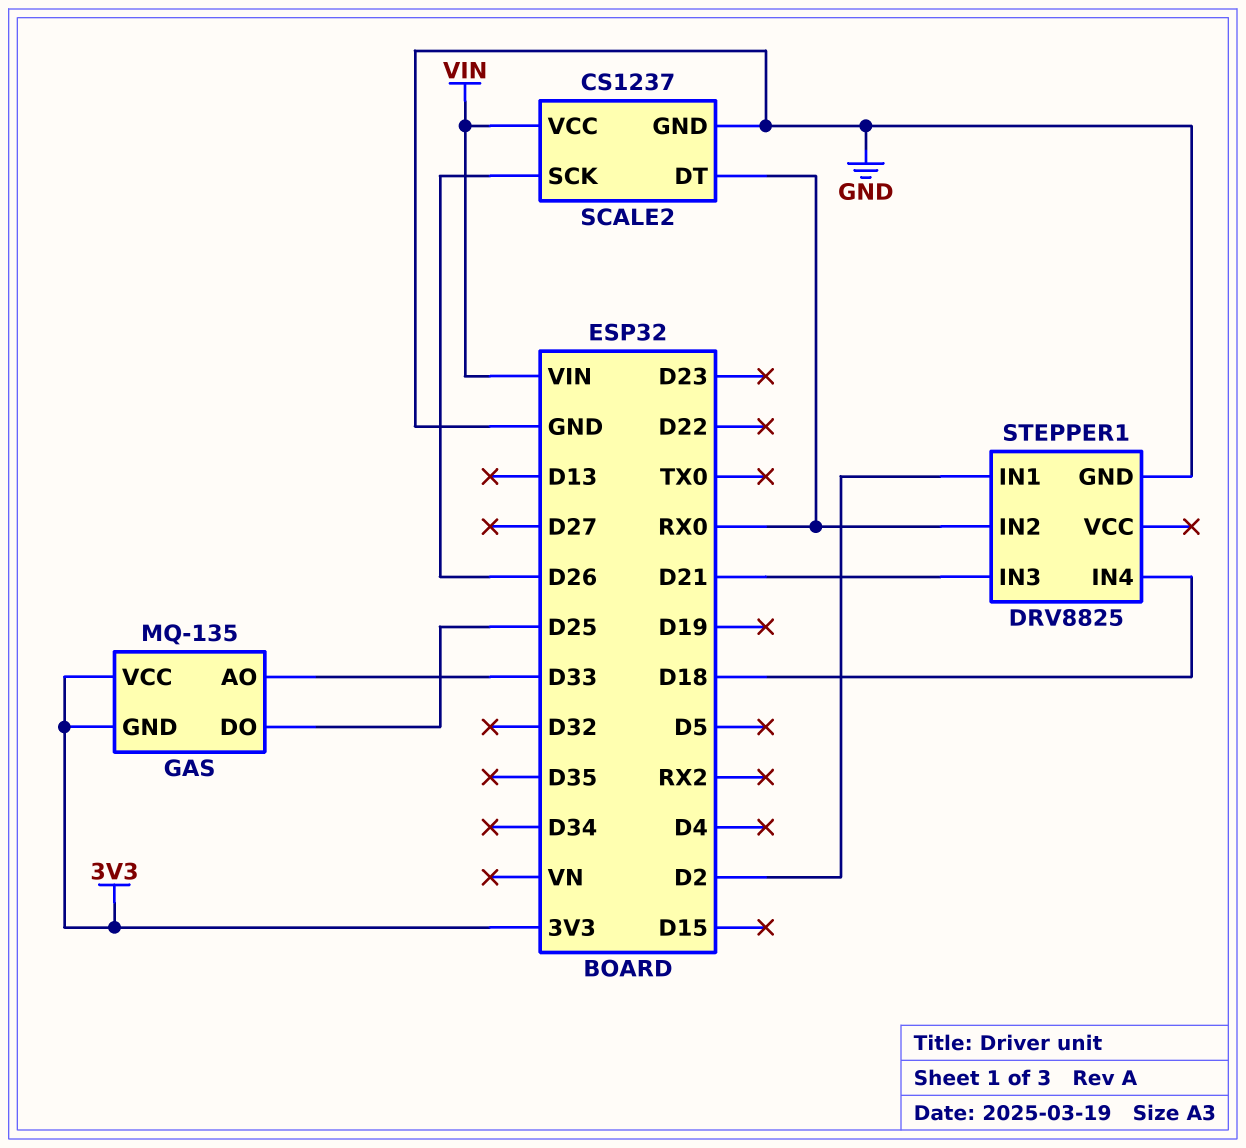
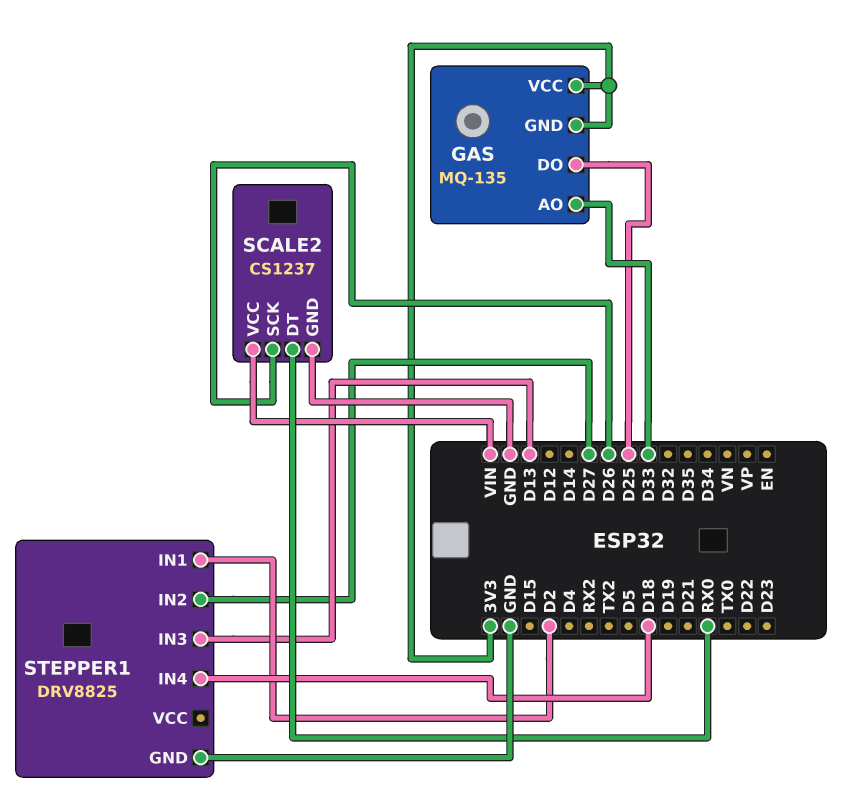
STEPPER1 pin IN2: RX0 -> D27
STEPPER1 pin IN3: D21 -> D13

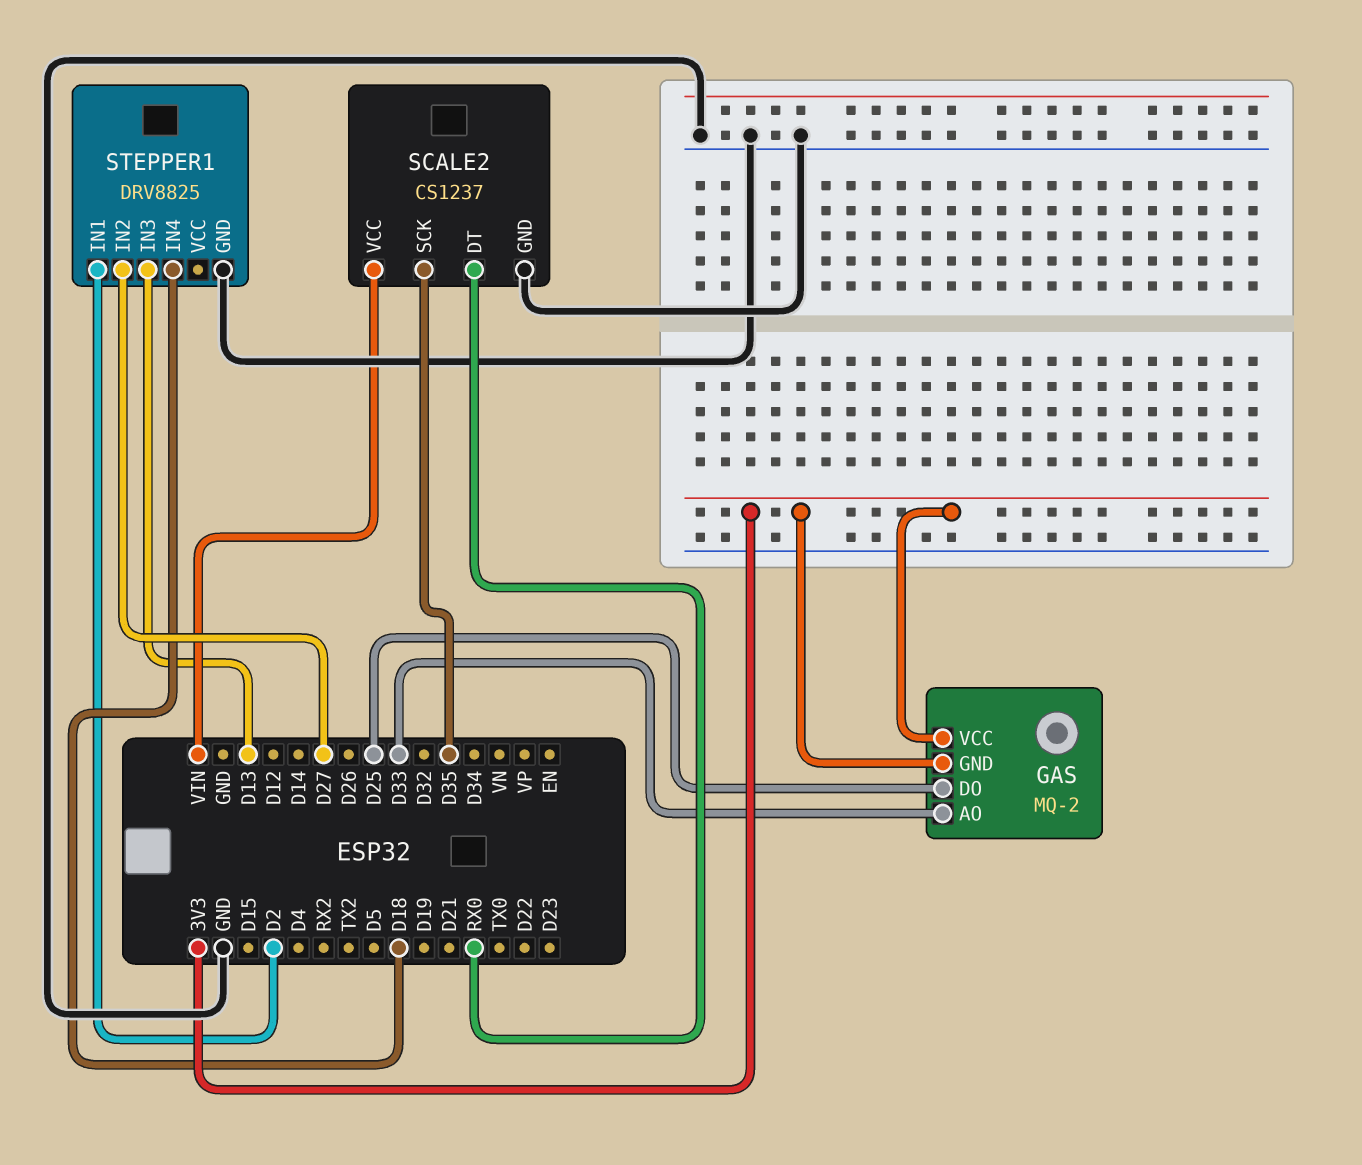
GAS: MQ-135 -> MQ-2
SCALE2 pin SCK: D26 -> D35

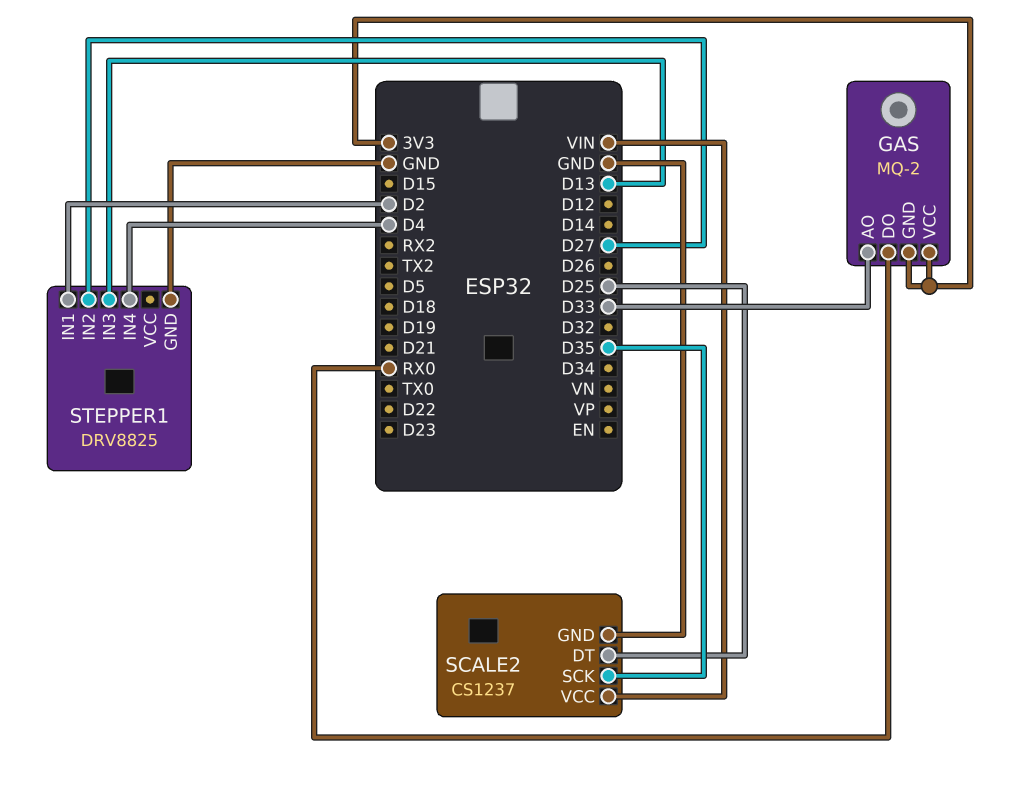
GAS pin DO: D25 -> RX0
SCALE2 pin DT: RX0 -> D25
STEPPER1 pin IN4: D18 -> D4

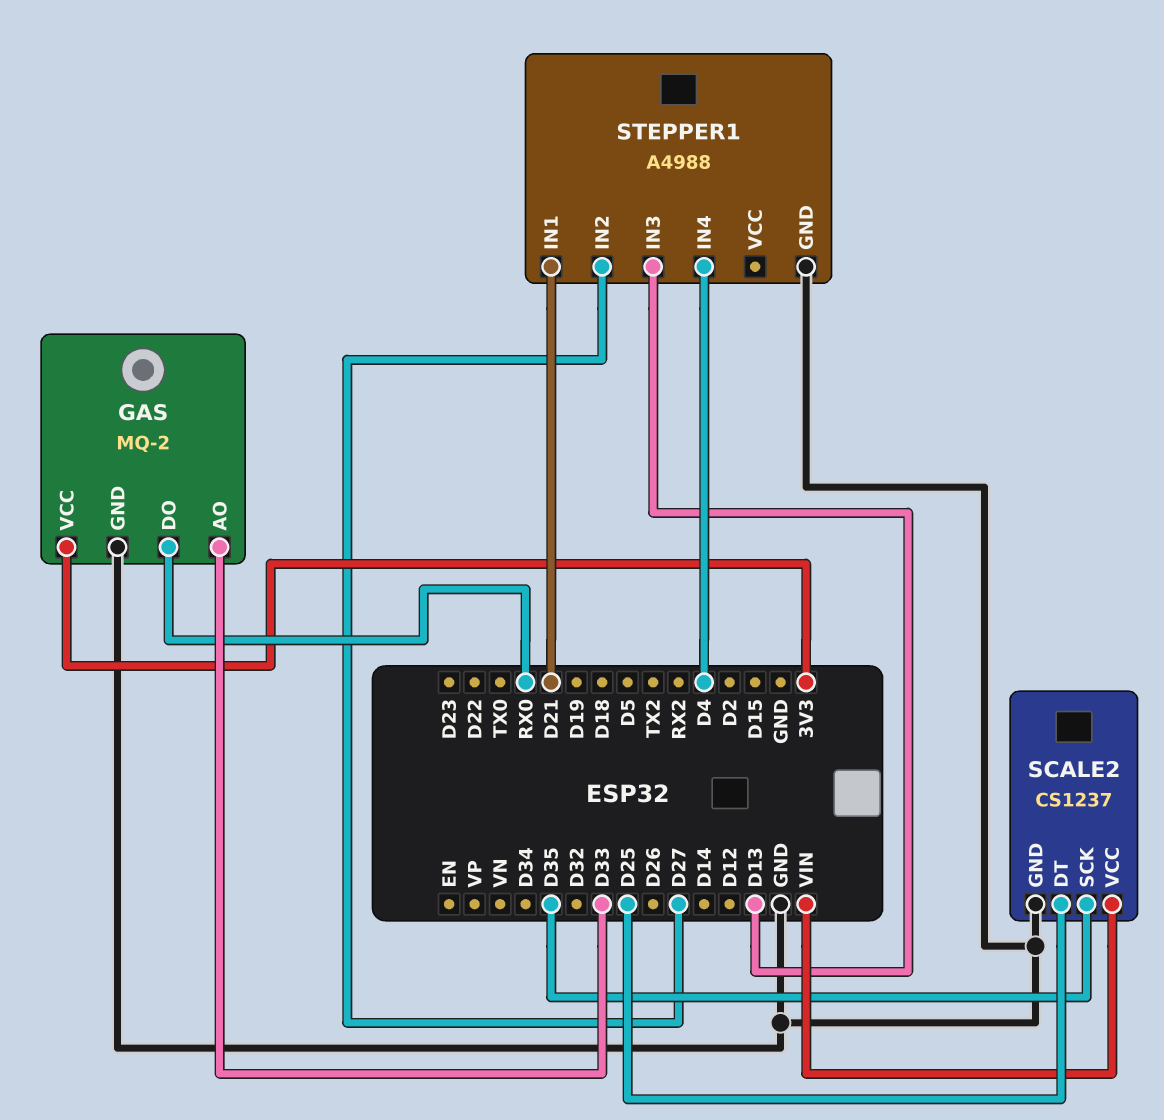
GAS pin GND: 3V3 -> GND
STEPPER1: DRV8825 -> A4988
STEPPER1 pin IN1: D2 -> D21

